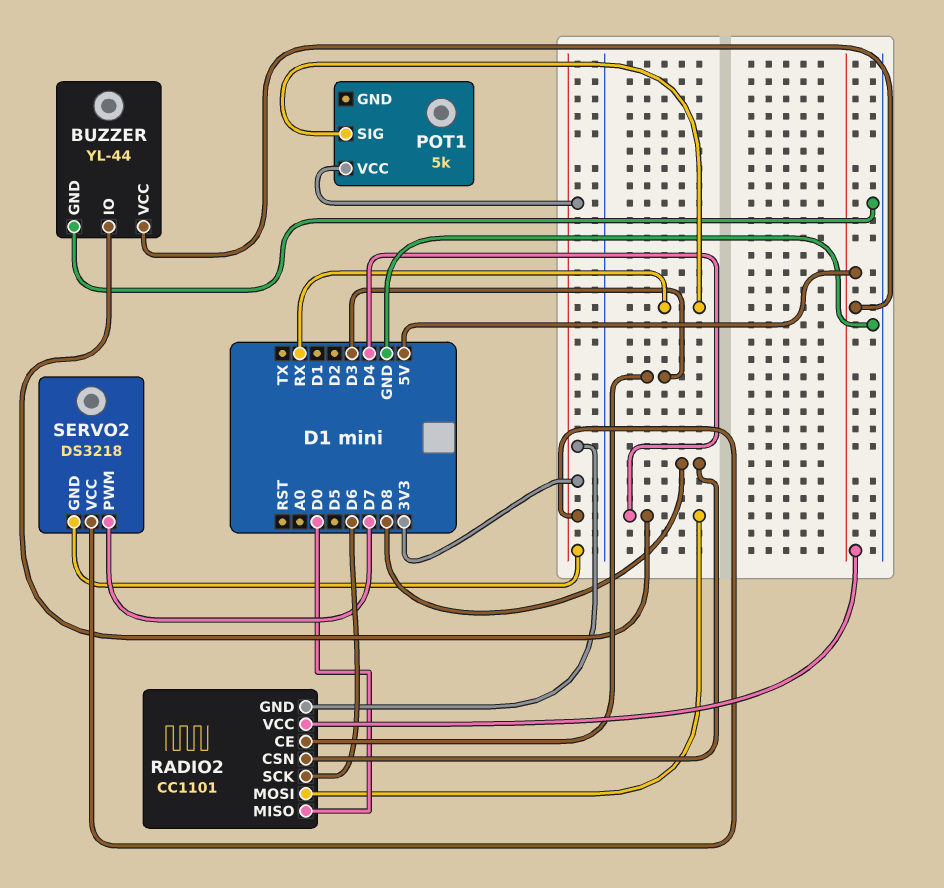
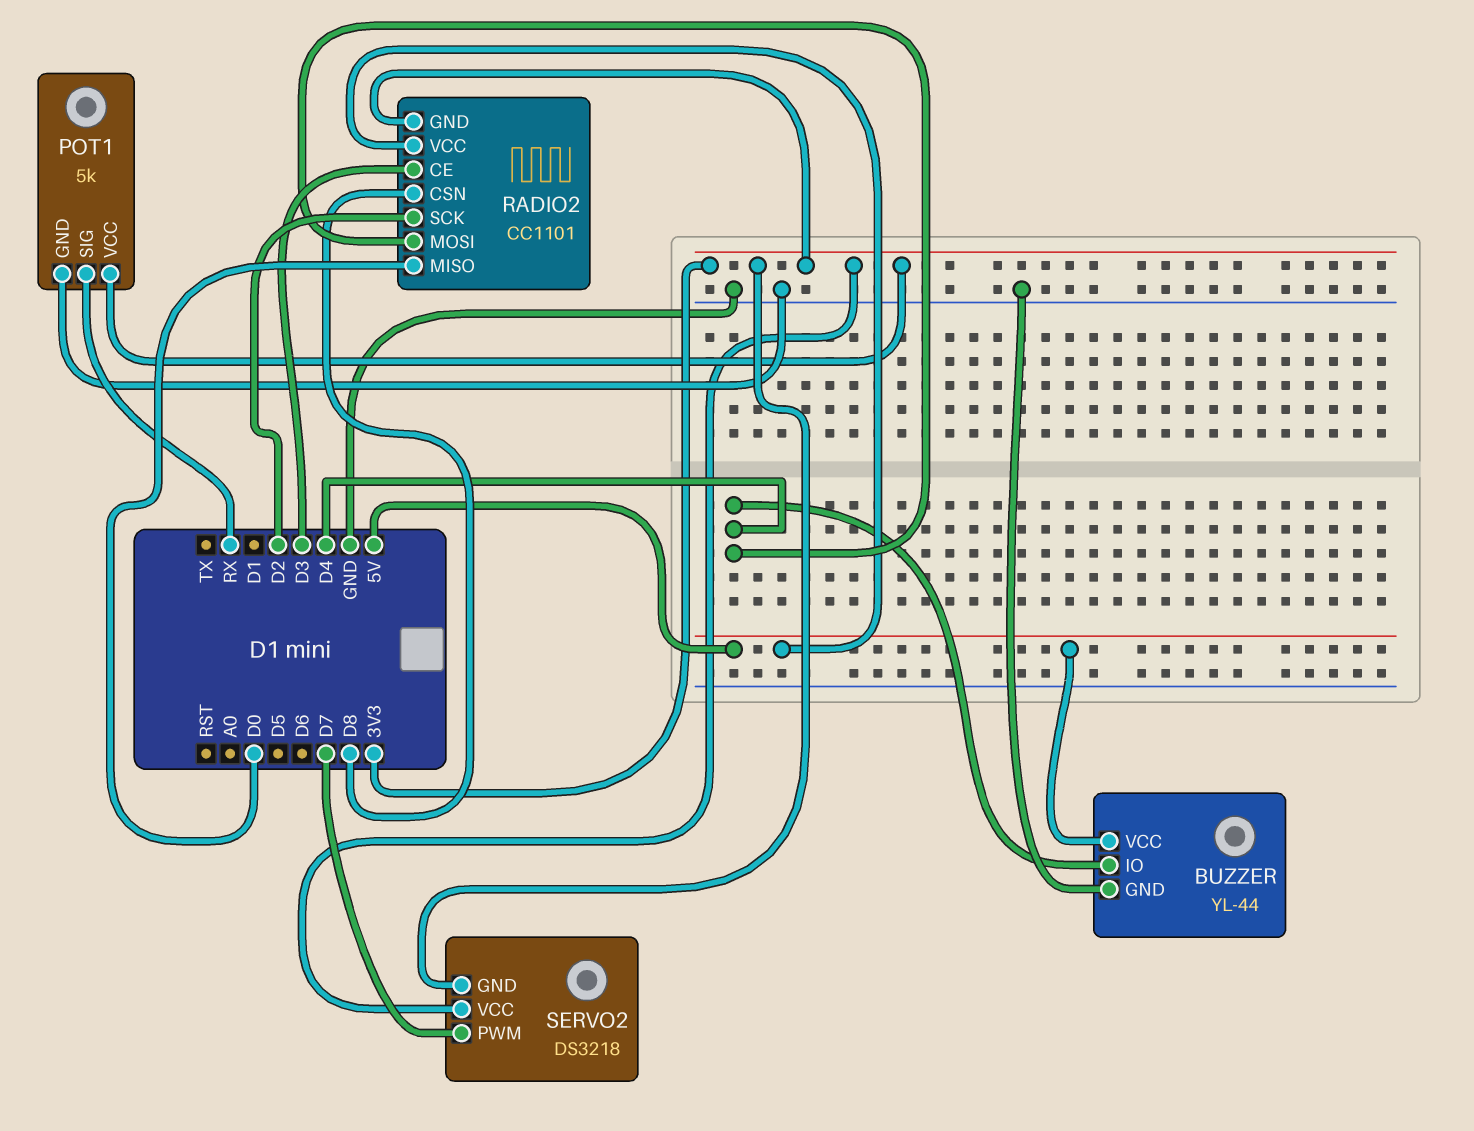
POT1 pin GND: none -> GND
RADIO2 pin SCK: D6 -> D2

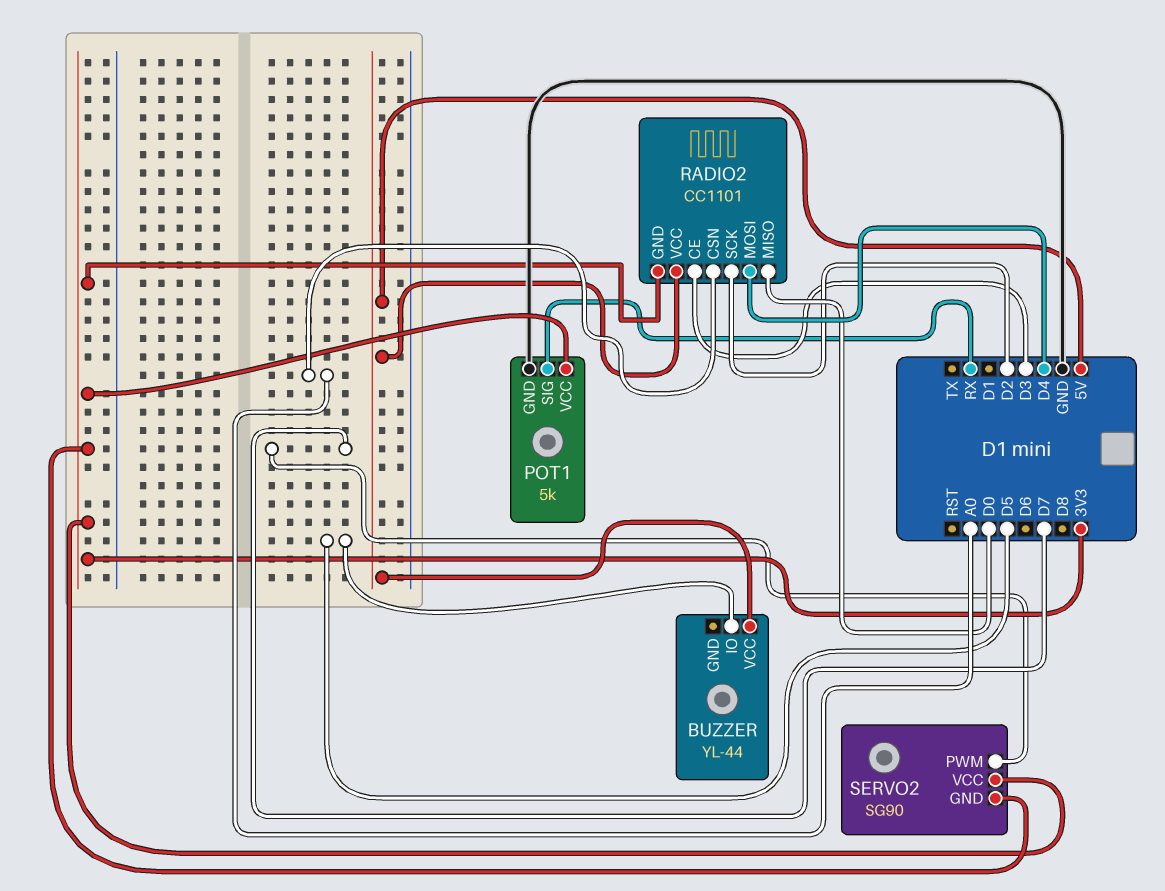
BUZZER pin GND: GND -> none
BUZZER pin IO: D4 -> D5
RADIO2 pin CSN: D8 -> A0
SERVO2: DS3218 -> SG90

